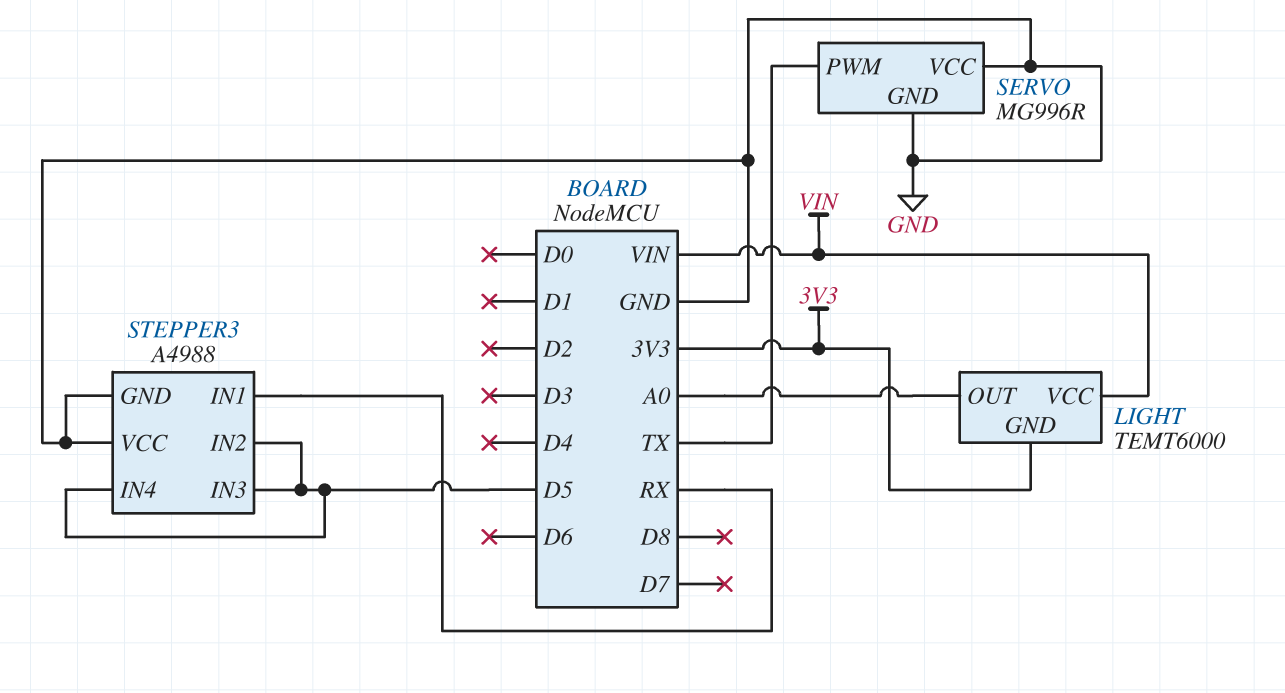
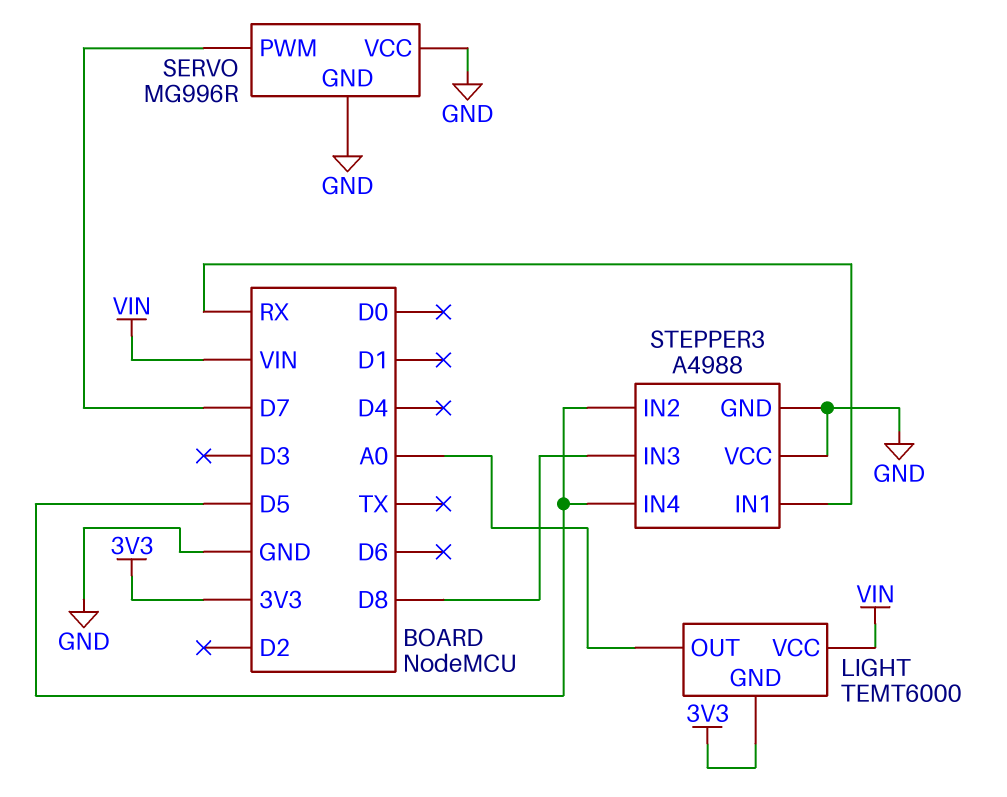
SERVO pin PWM: TX -> D7
STEPPER3 pin IN3: D5 -> D8

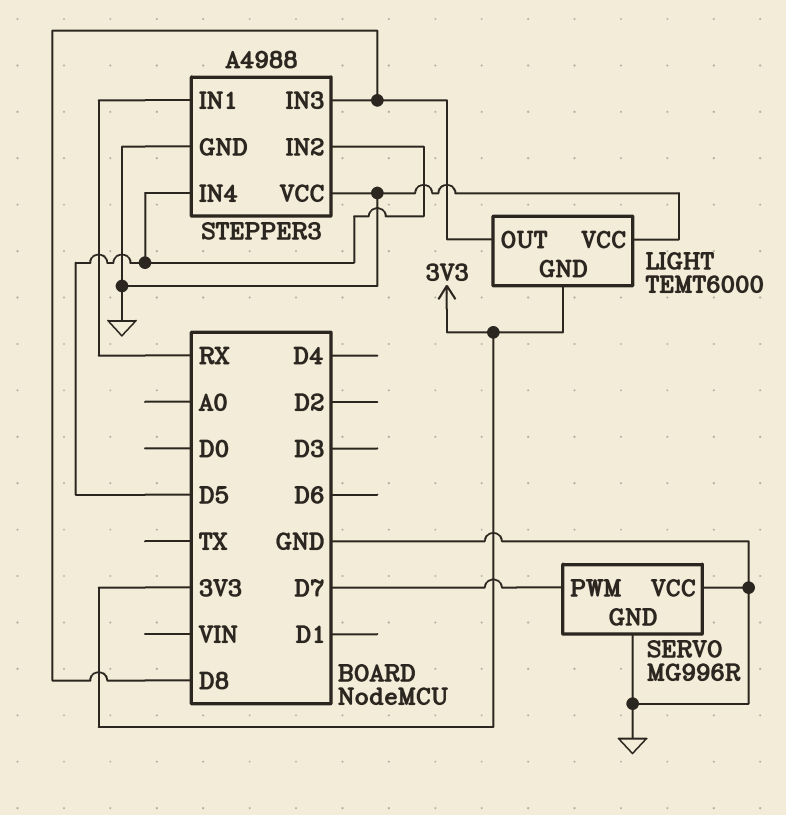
LIGHT pin OUT: A0 -> D8
LIGHT pin VCC: VIN -> GND

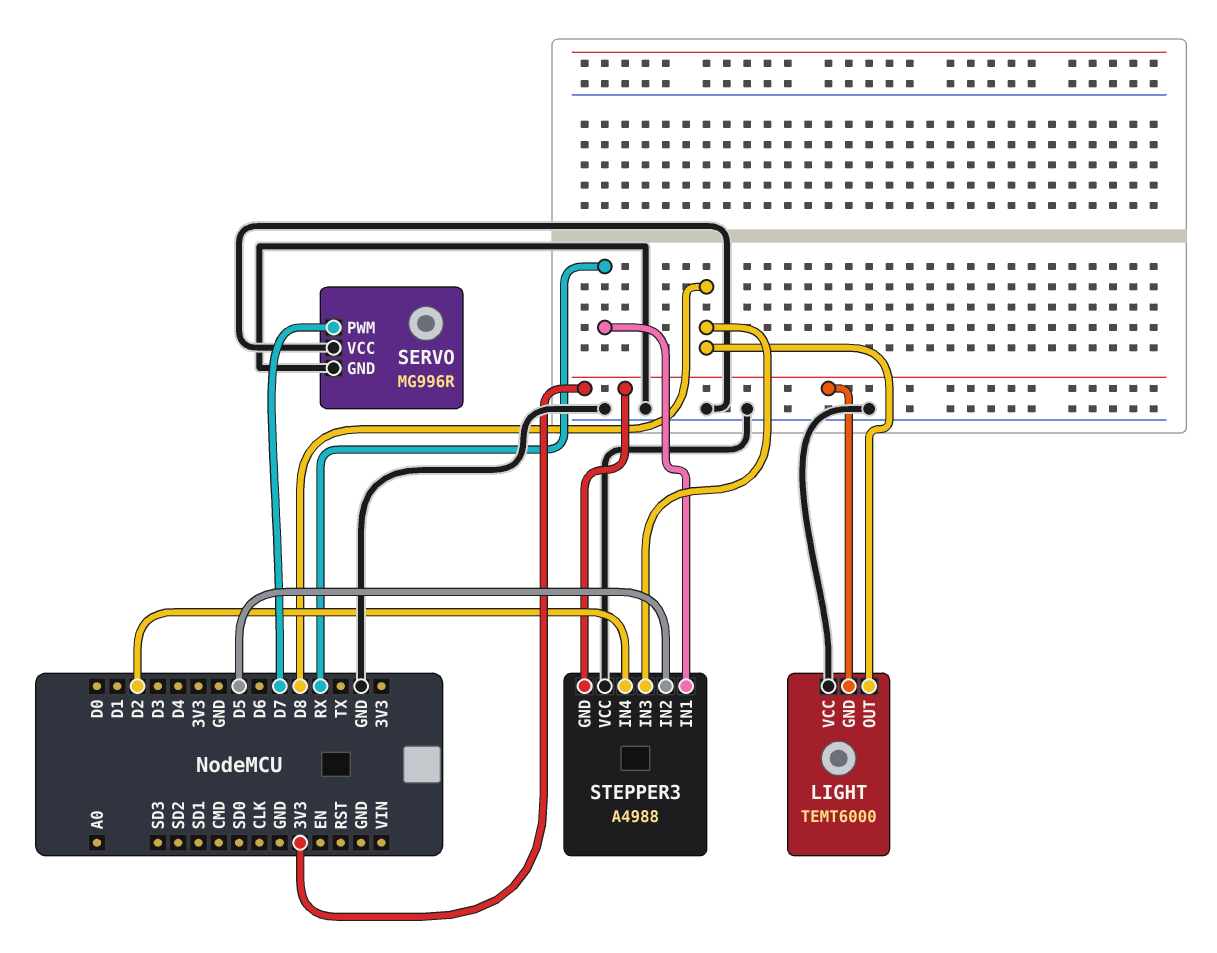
STEPPER3 pin GND: GND -> 3V3
STEPPER3 pin IN4: D5 -> D2

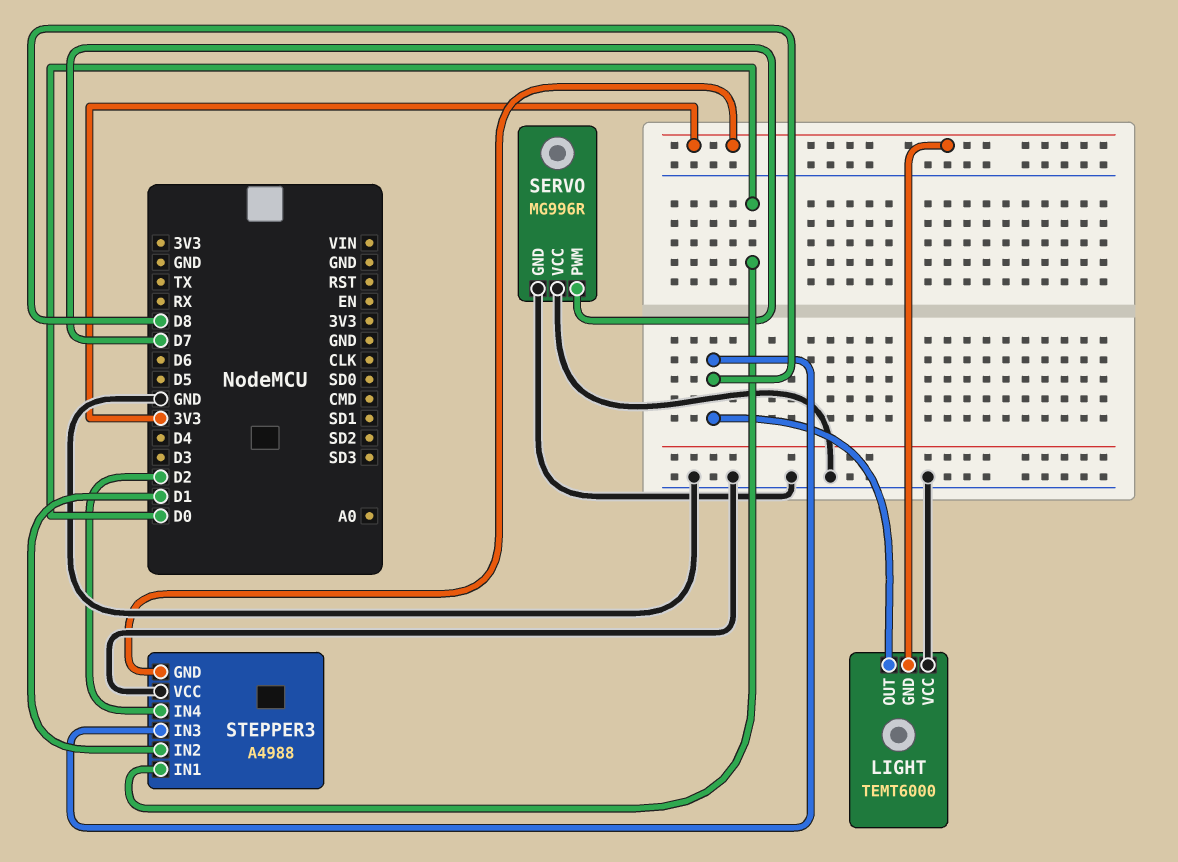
STEPPER3 pin IN1: RX -> D0
STEPPER3 pin IN2: D5 -> D1

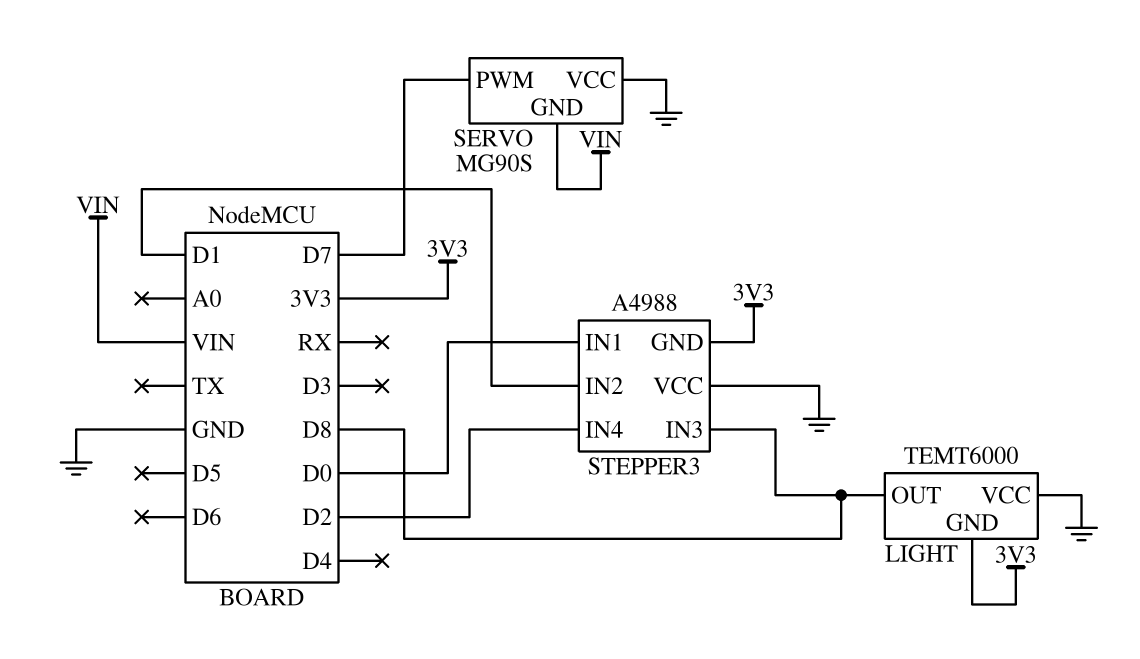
SERVO: MG996R -> MG90S
SERVO pin GND: GND -> VIN

